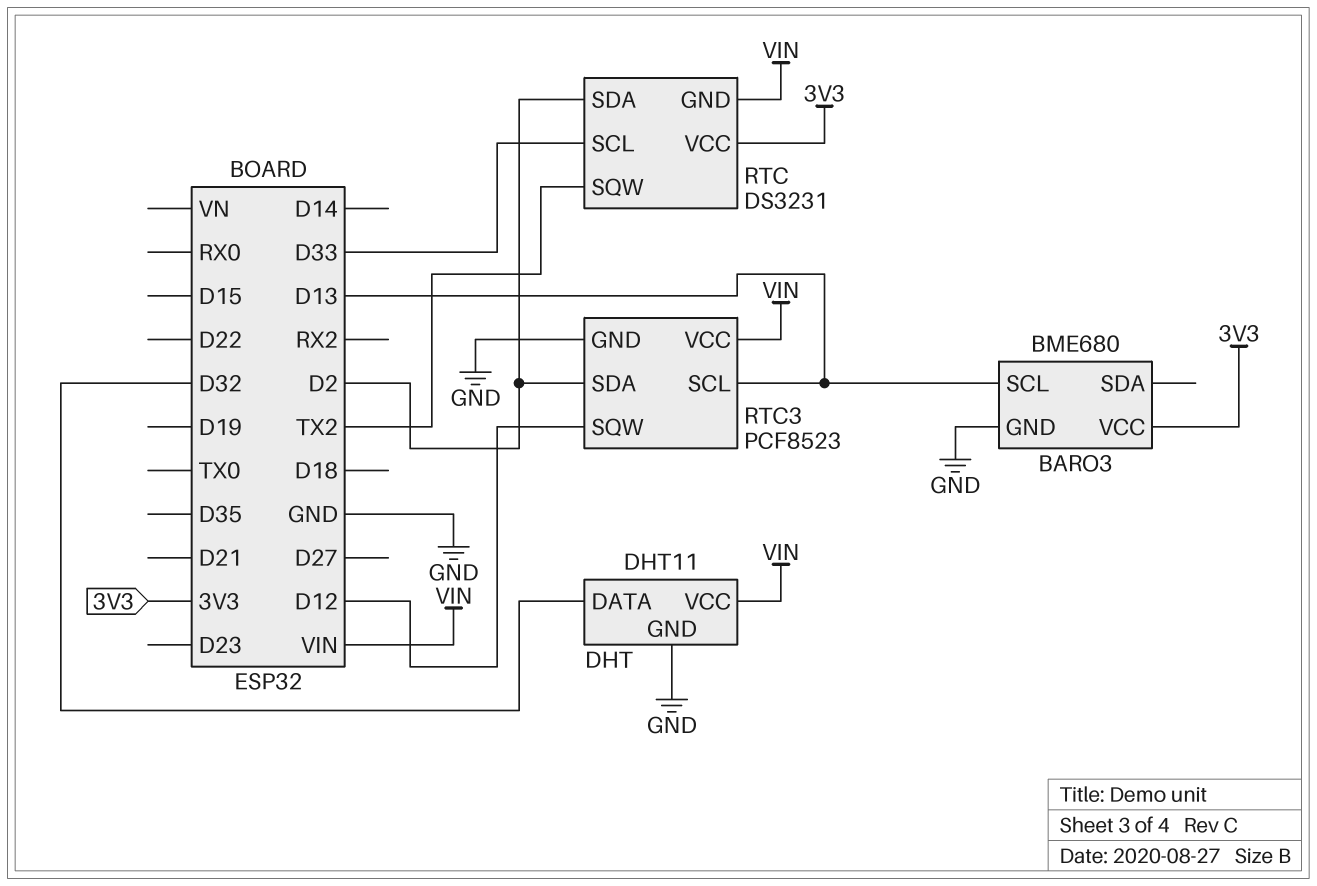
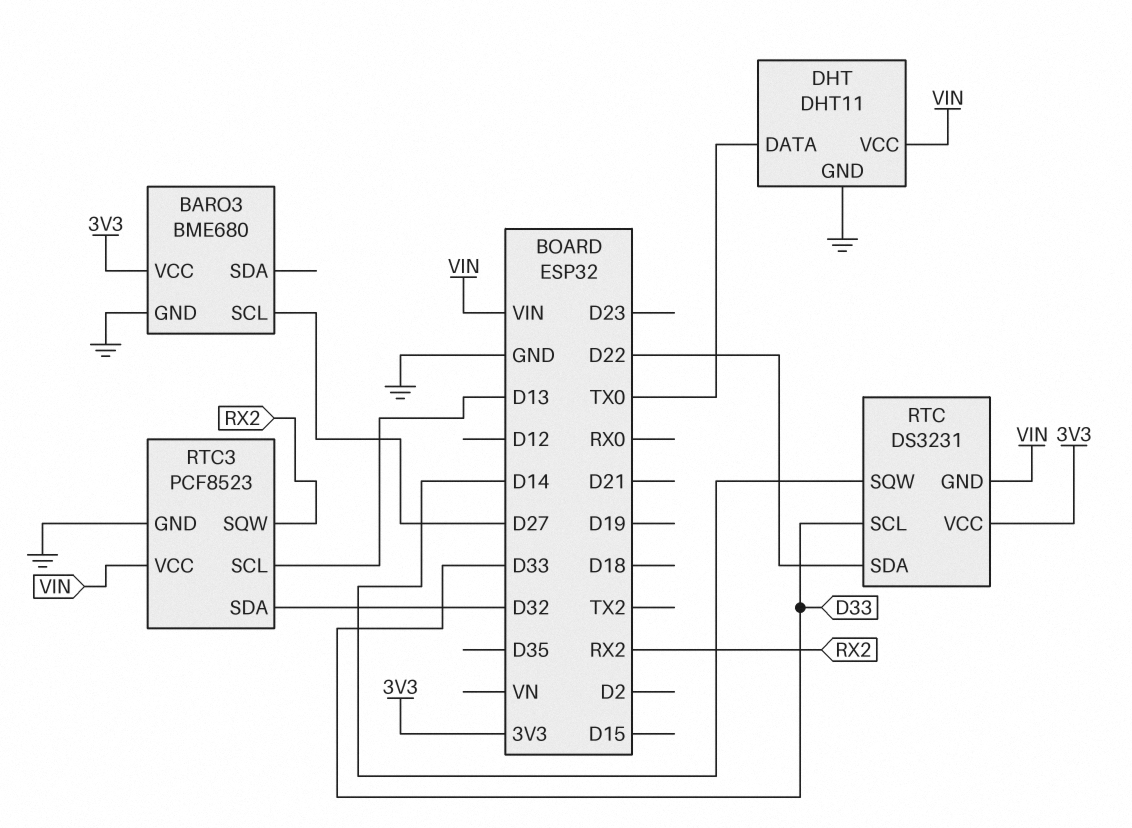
BARO3 pin SCL: D13 -> D27
DHT pin DATA: D32 -> TX0
RTC pin SDA: D2 -> D22
RTC pin SQW: TX2 -> D14
RTC3 pin SDA: D2 -> D32
RTC3 pin SQW: D12 -> RX2

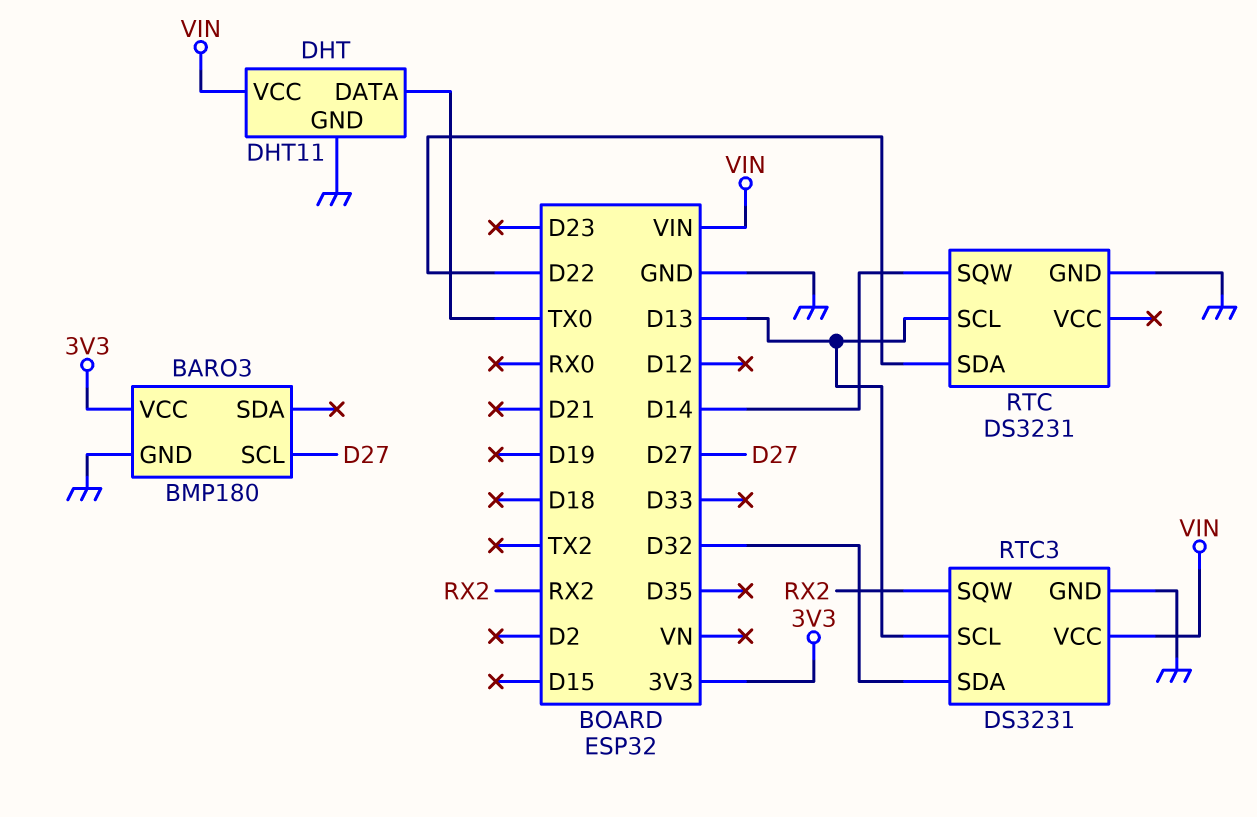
BARO3: BME680 -> BMP180
RTC pin GND: VIN -> GND
RTC pin SCL: D33 -> D13
RTC pin VCC: 3V3 -> none
RTC3: PCF8523 -> DS3231

